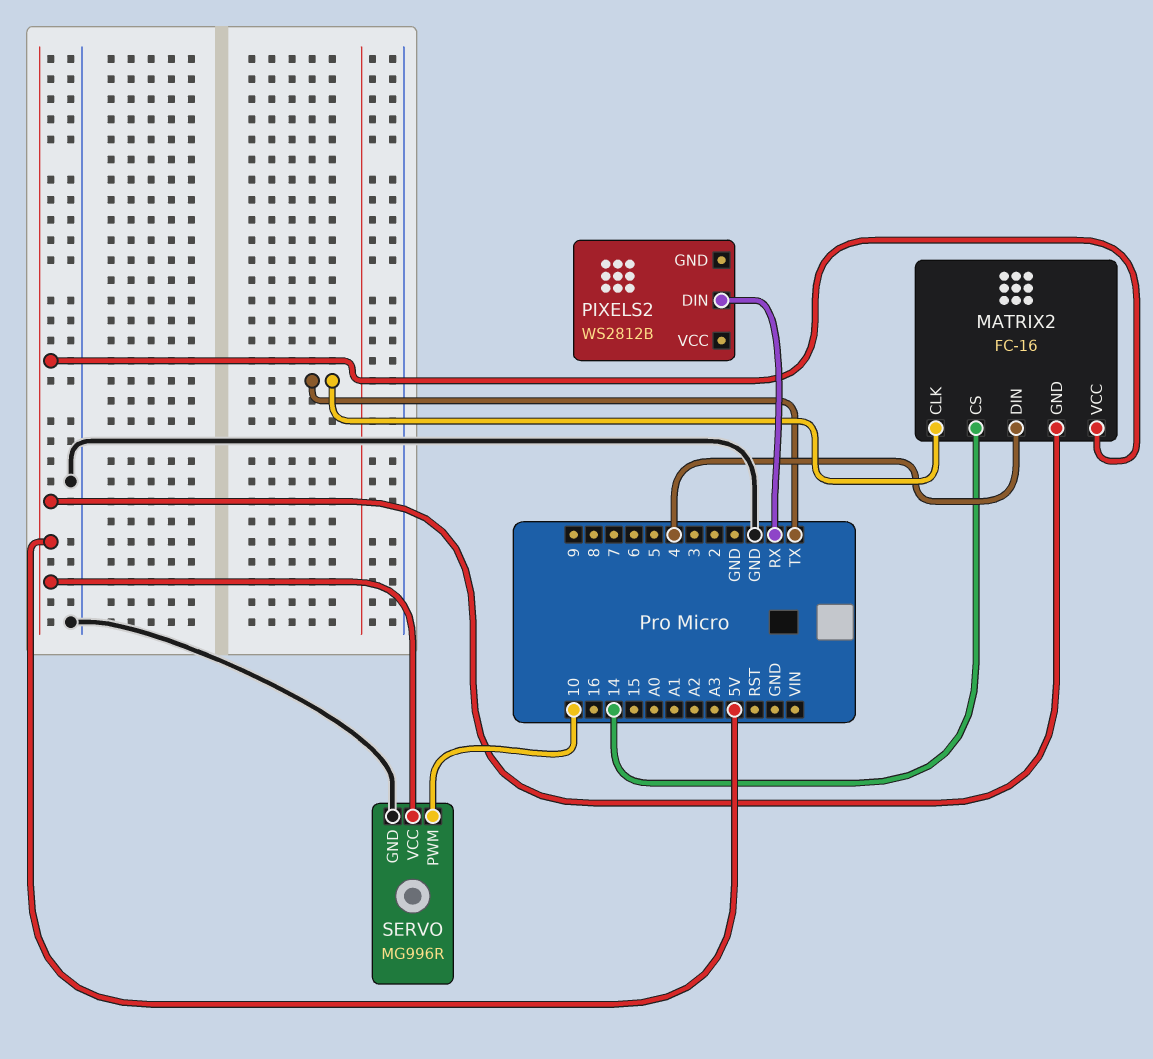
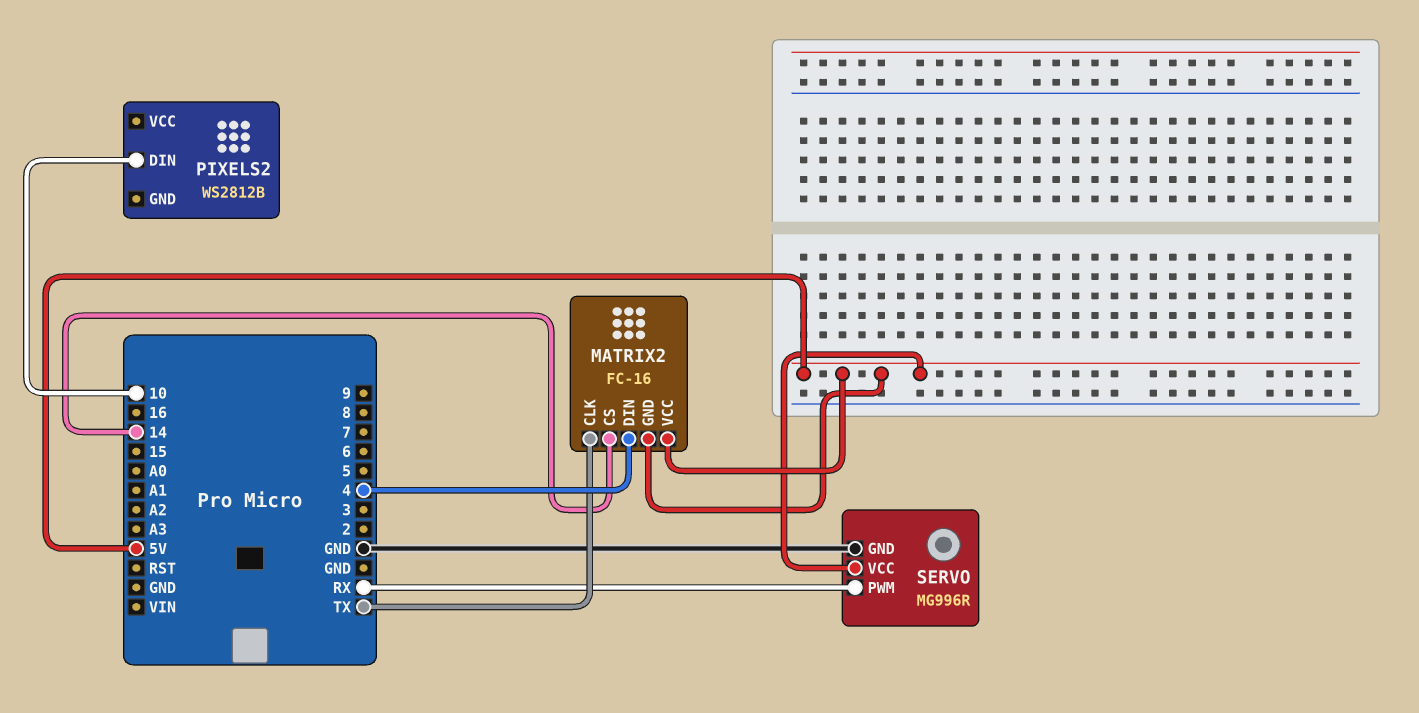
PIXELS2 pin DIN: RX -> 10
SERVO pin PWM: 10 -> RX

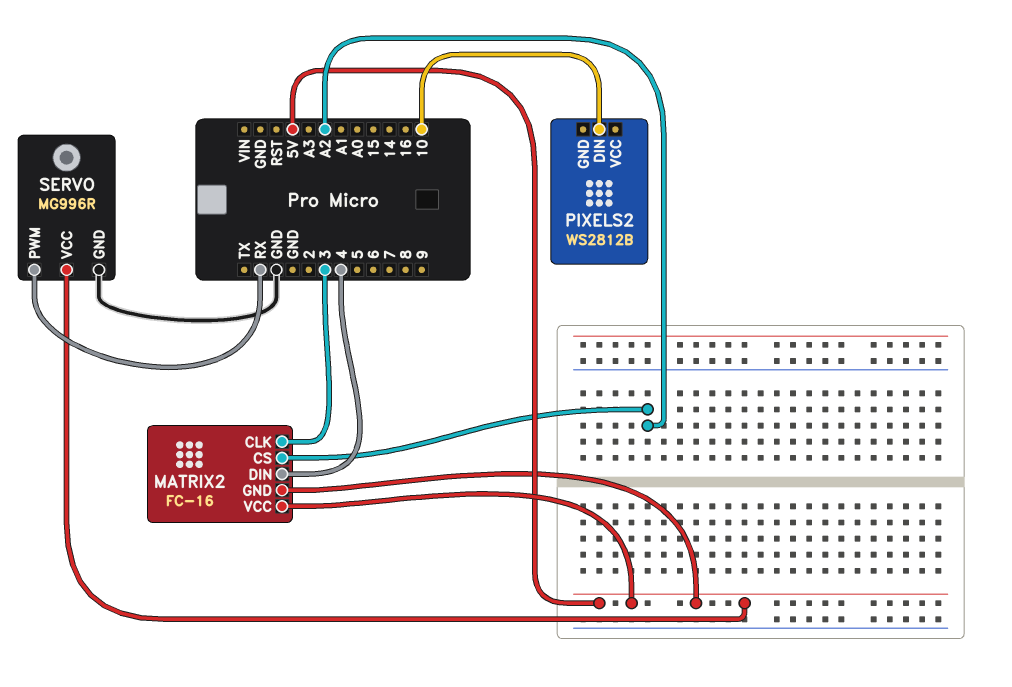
MATRIX2 pin CLK: TX -> 3
MATRIX2 pin CS: 14 -> A2

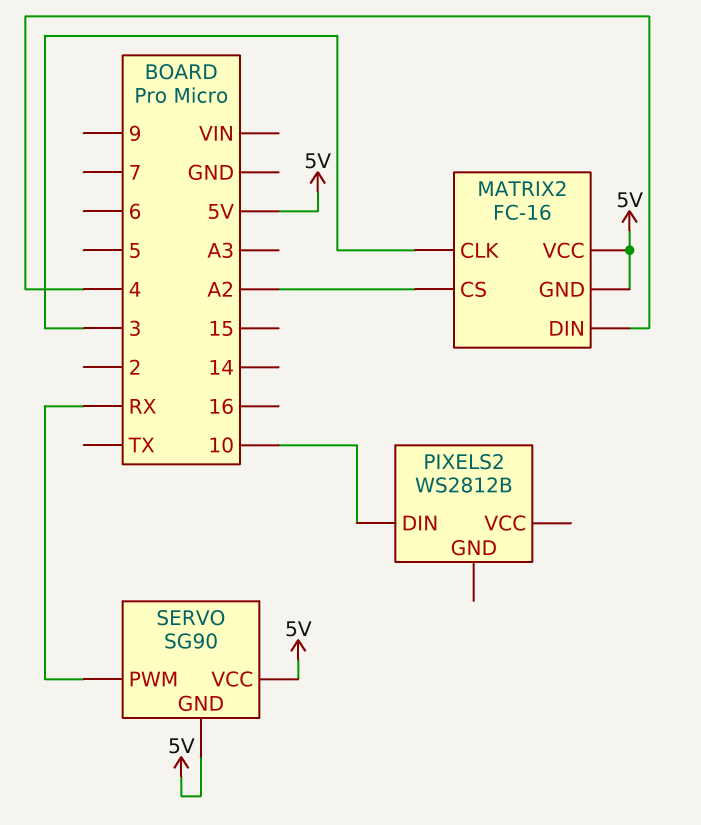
SERVO: MG996R -> SG90
SERVO pin GND: GND -> 5V

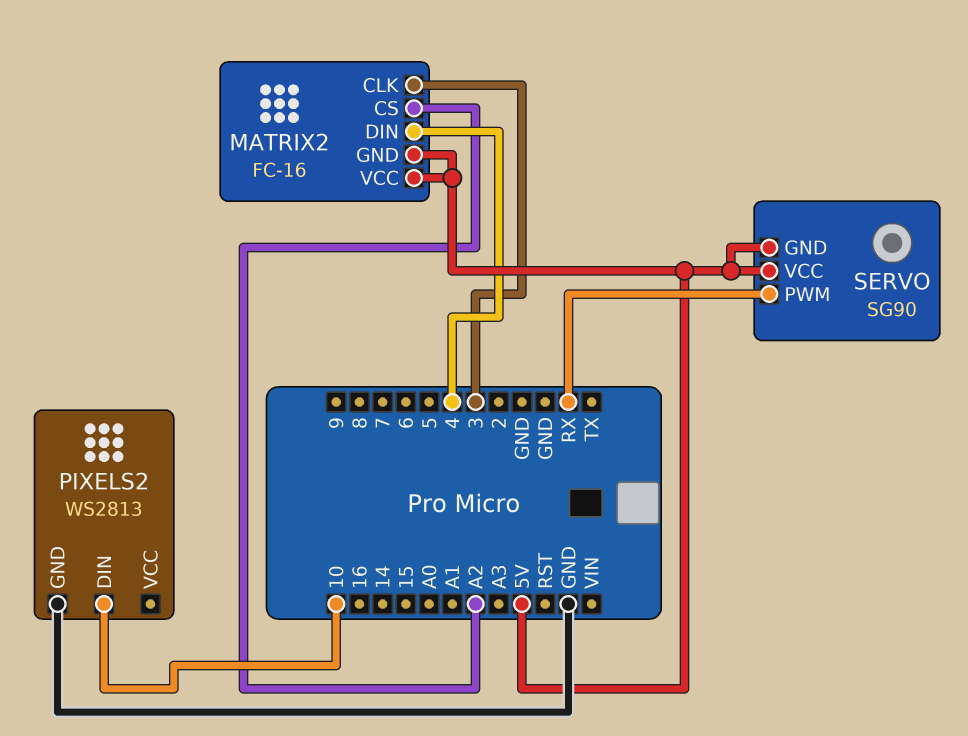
PIXELS2: WS2812B -> WS2813
PIXELS2 pin GND: none -> GND

